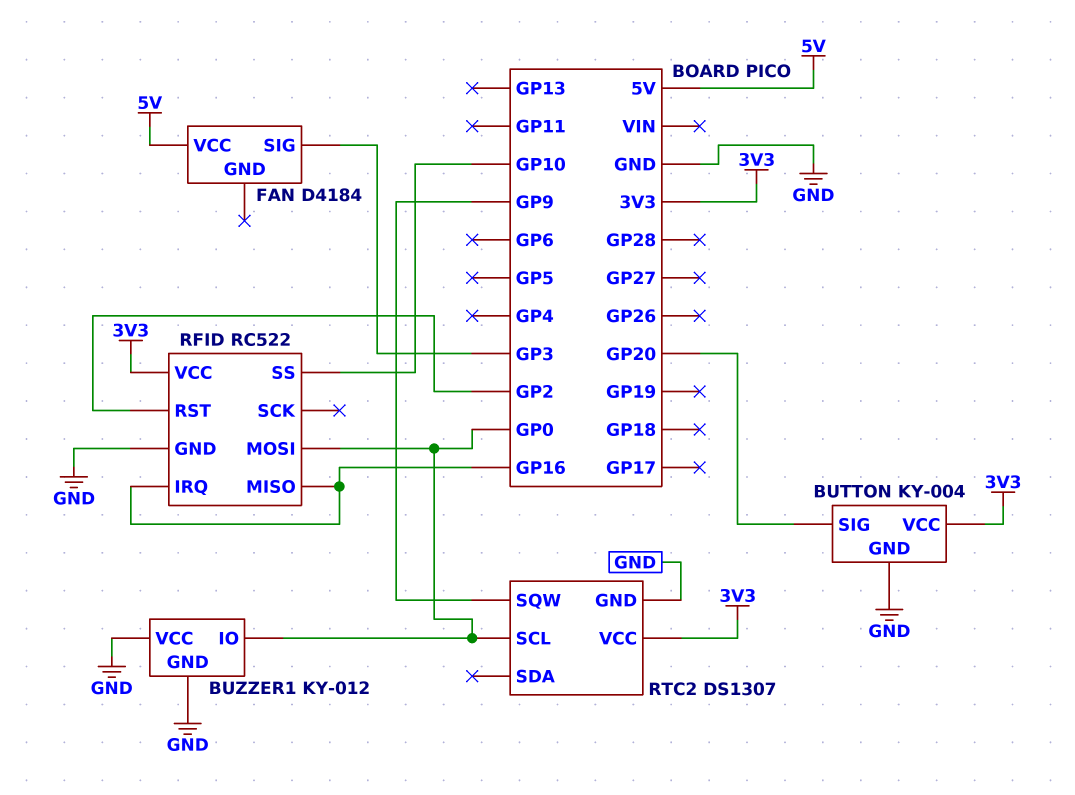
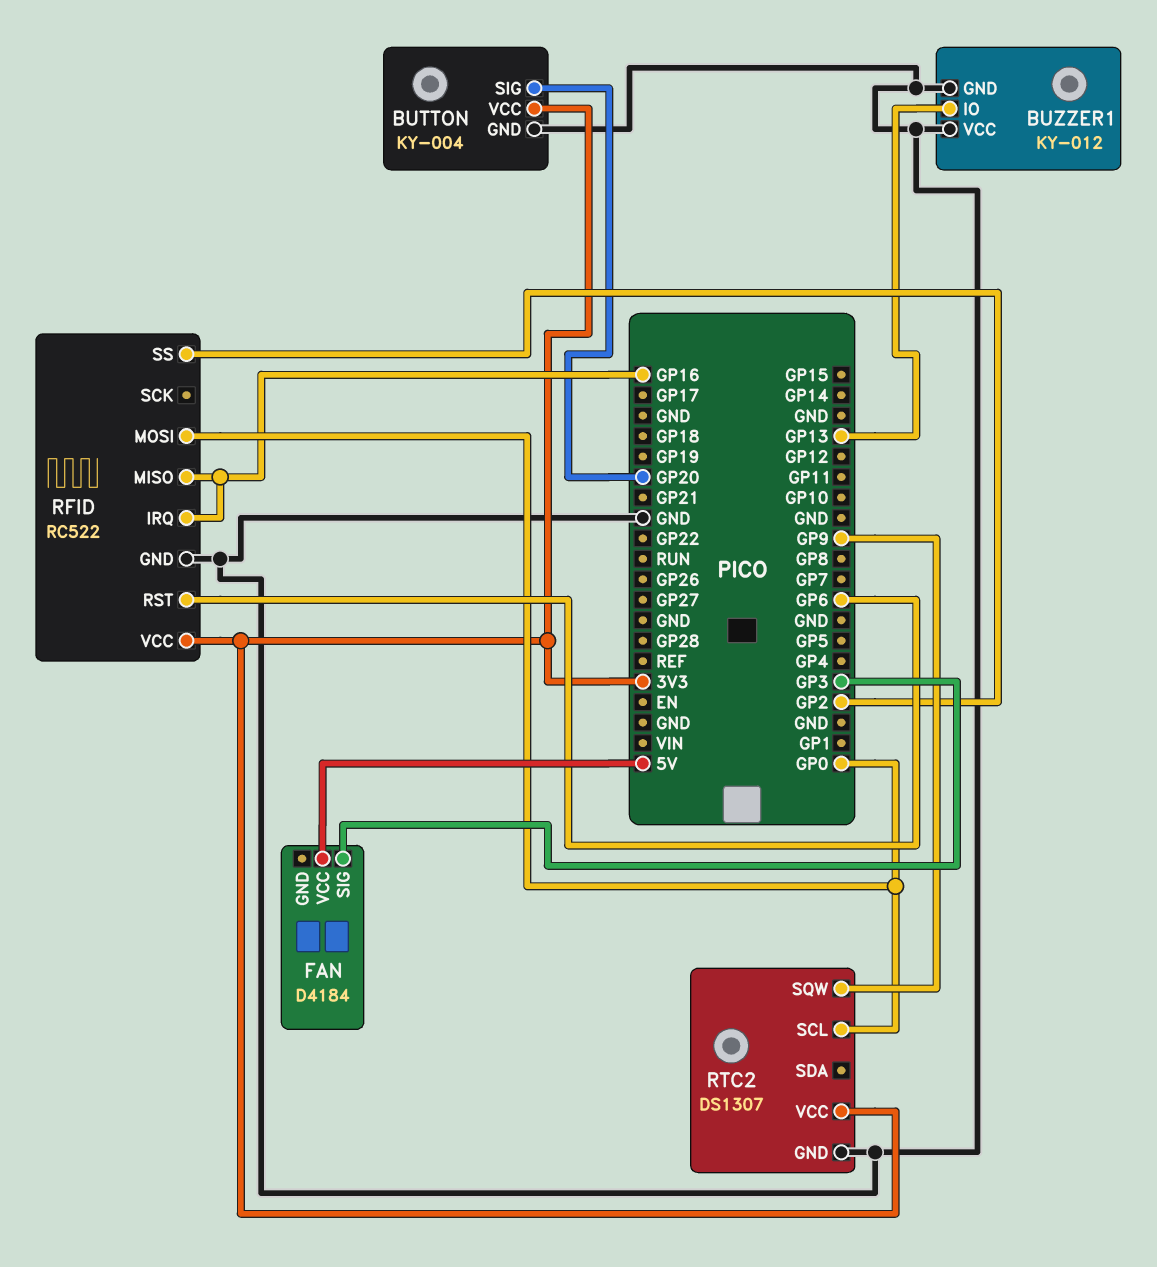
BUZZER1 pin IO: GP0 -> GP13
RFID pin RST: GP2 -> GP6
RFID pin SS: GP10 -> GP2

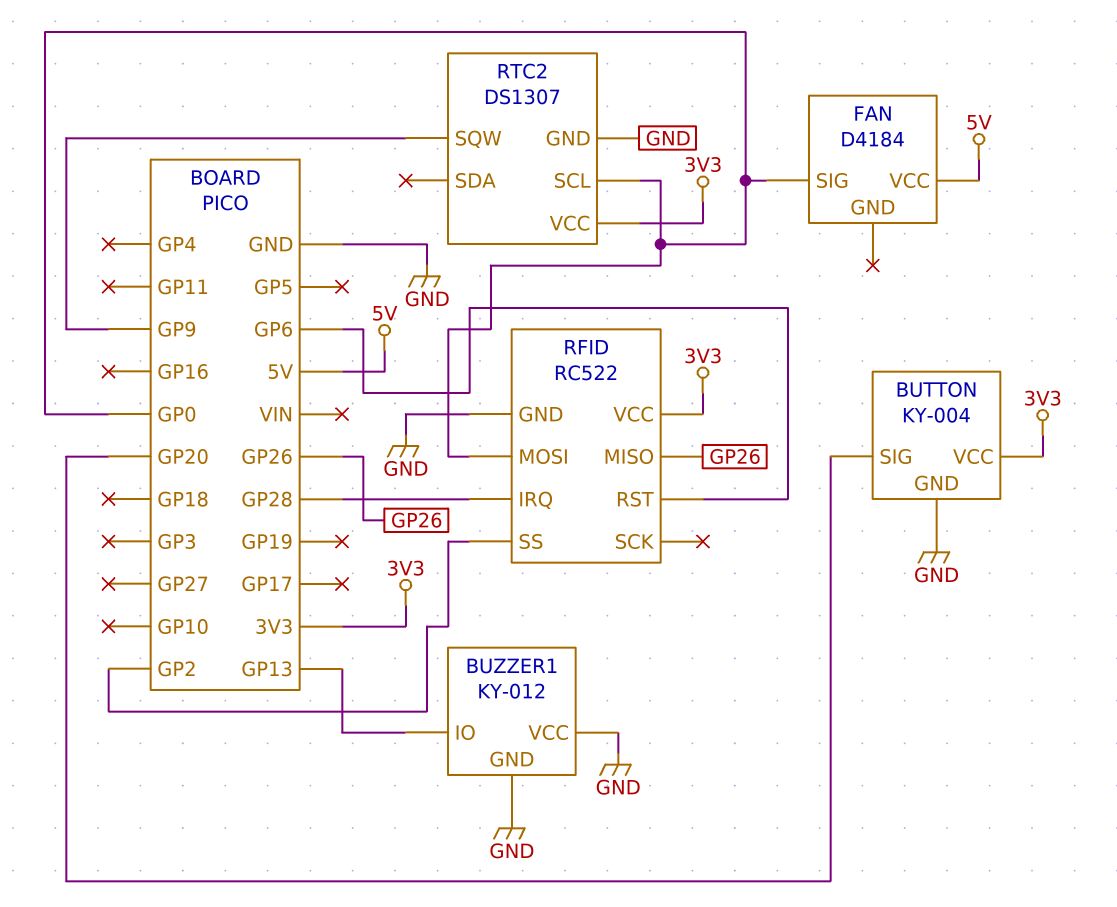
FAN pin SIG: GP3 -> GP0
RFID pin IRQ: GP16 -> GP28
RFID pin MISO: GP16 -> GP26

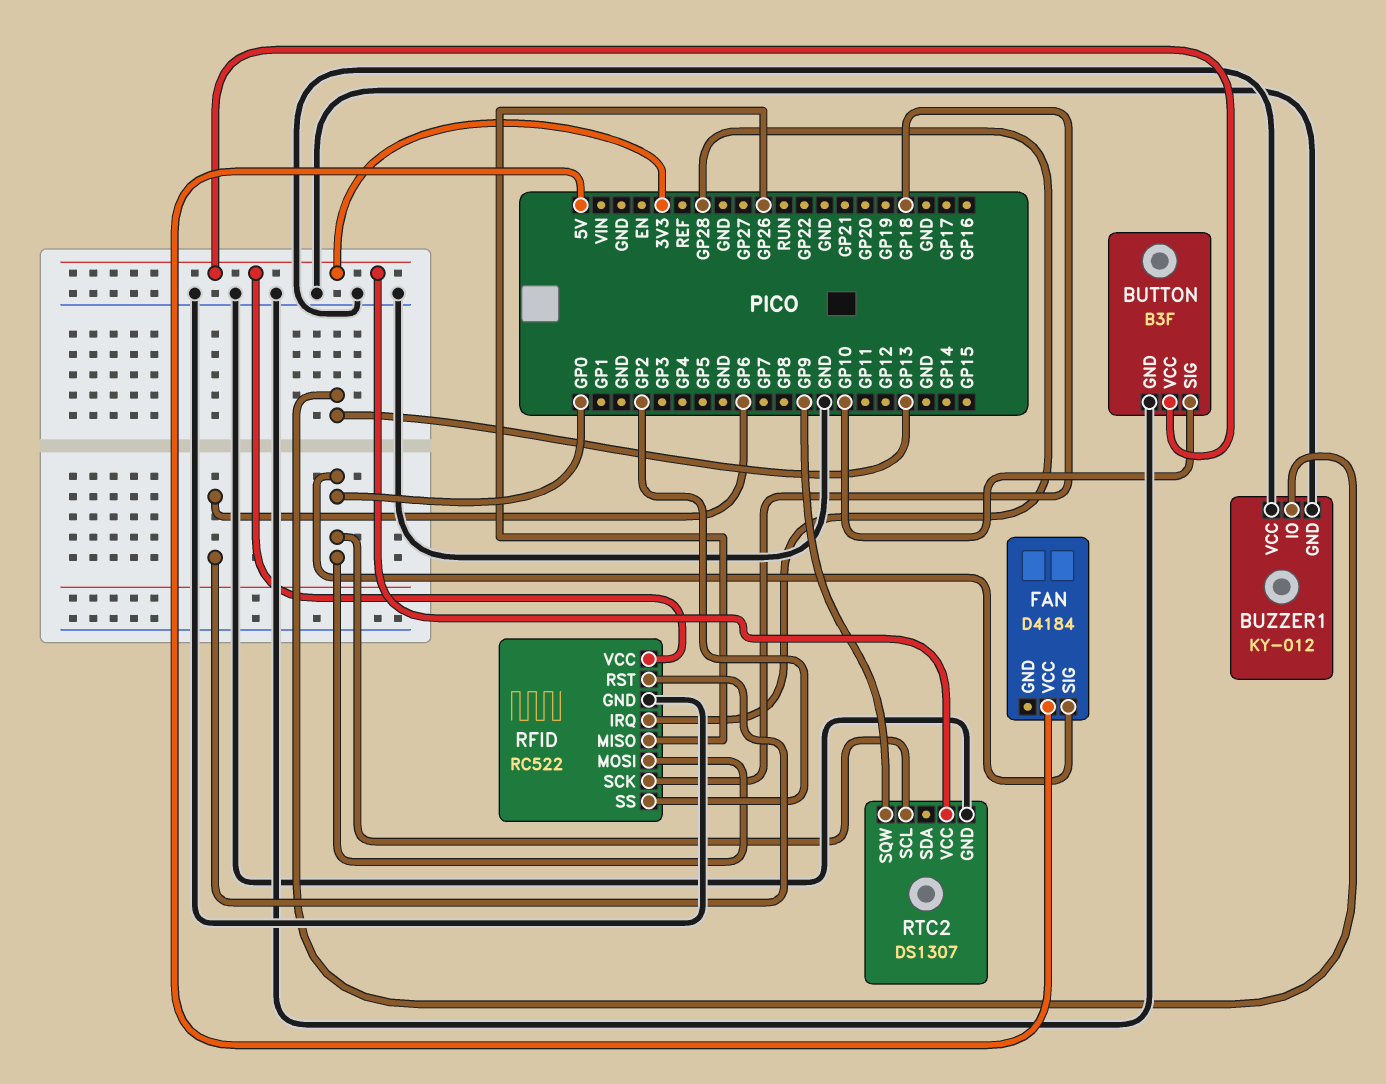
BUTTON: KY-004 -> B3F
BUTTON pin SIG: GP20 -> GP10
RFID pin SCK: none -> GP18

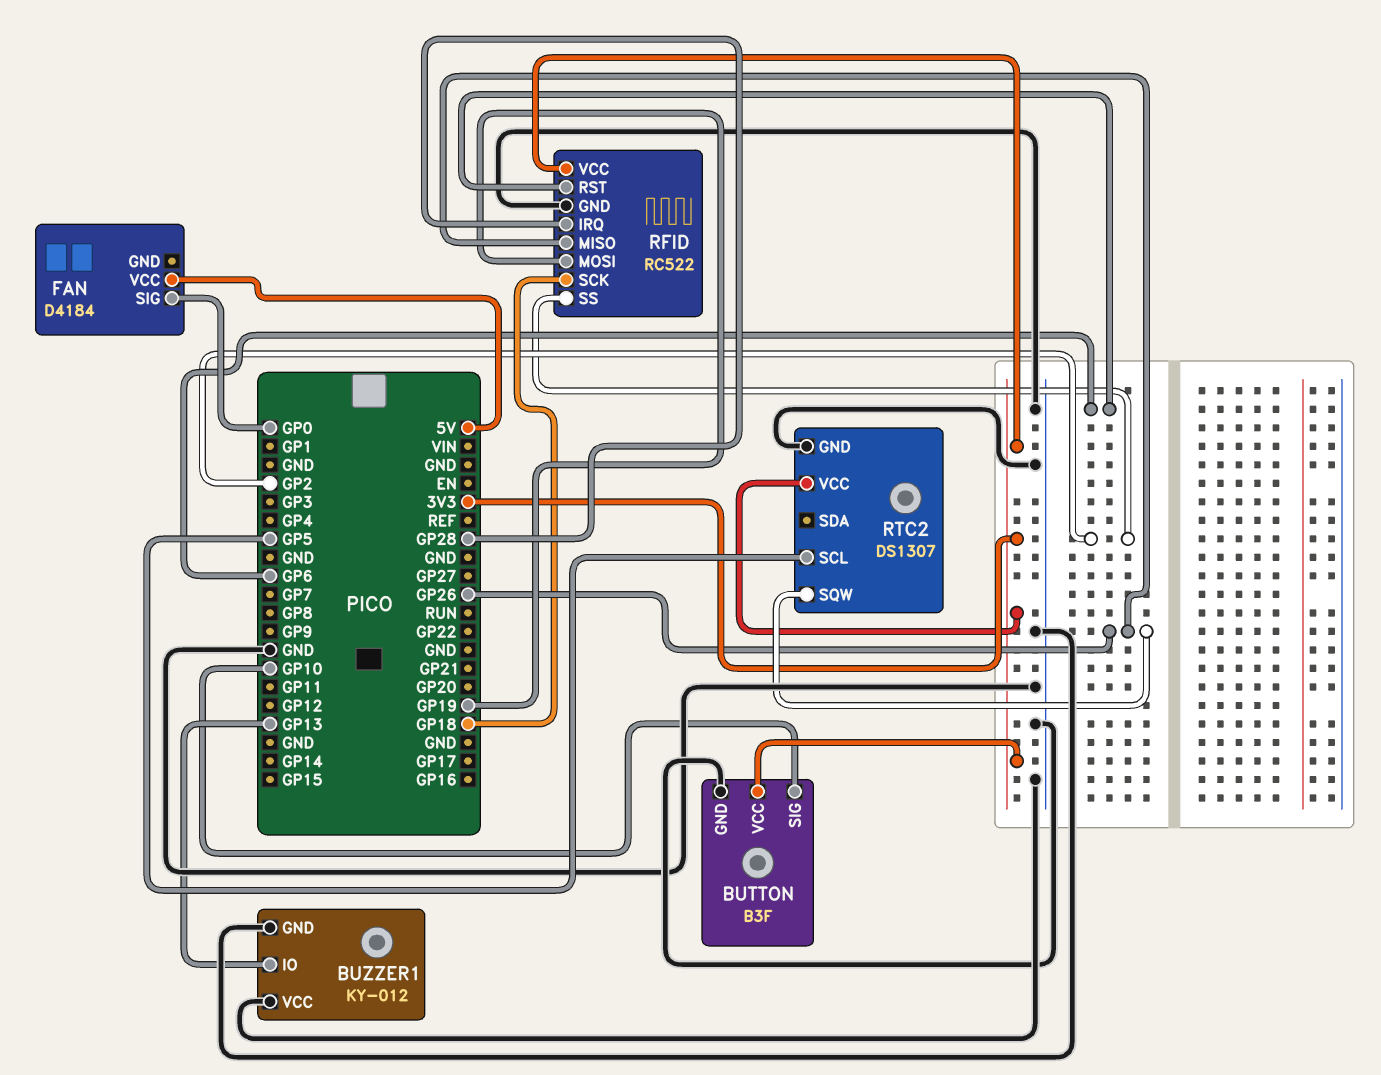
RFID pin MOSI: GP0 -> GP19
RTC2 pin SCL: GP0 -> GP5
RTC2 pin SQW: GP9 -> GP26

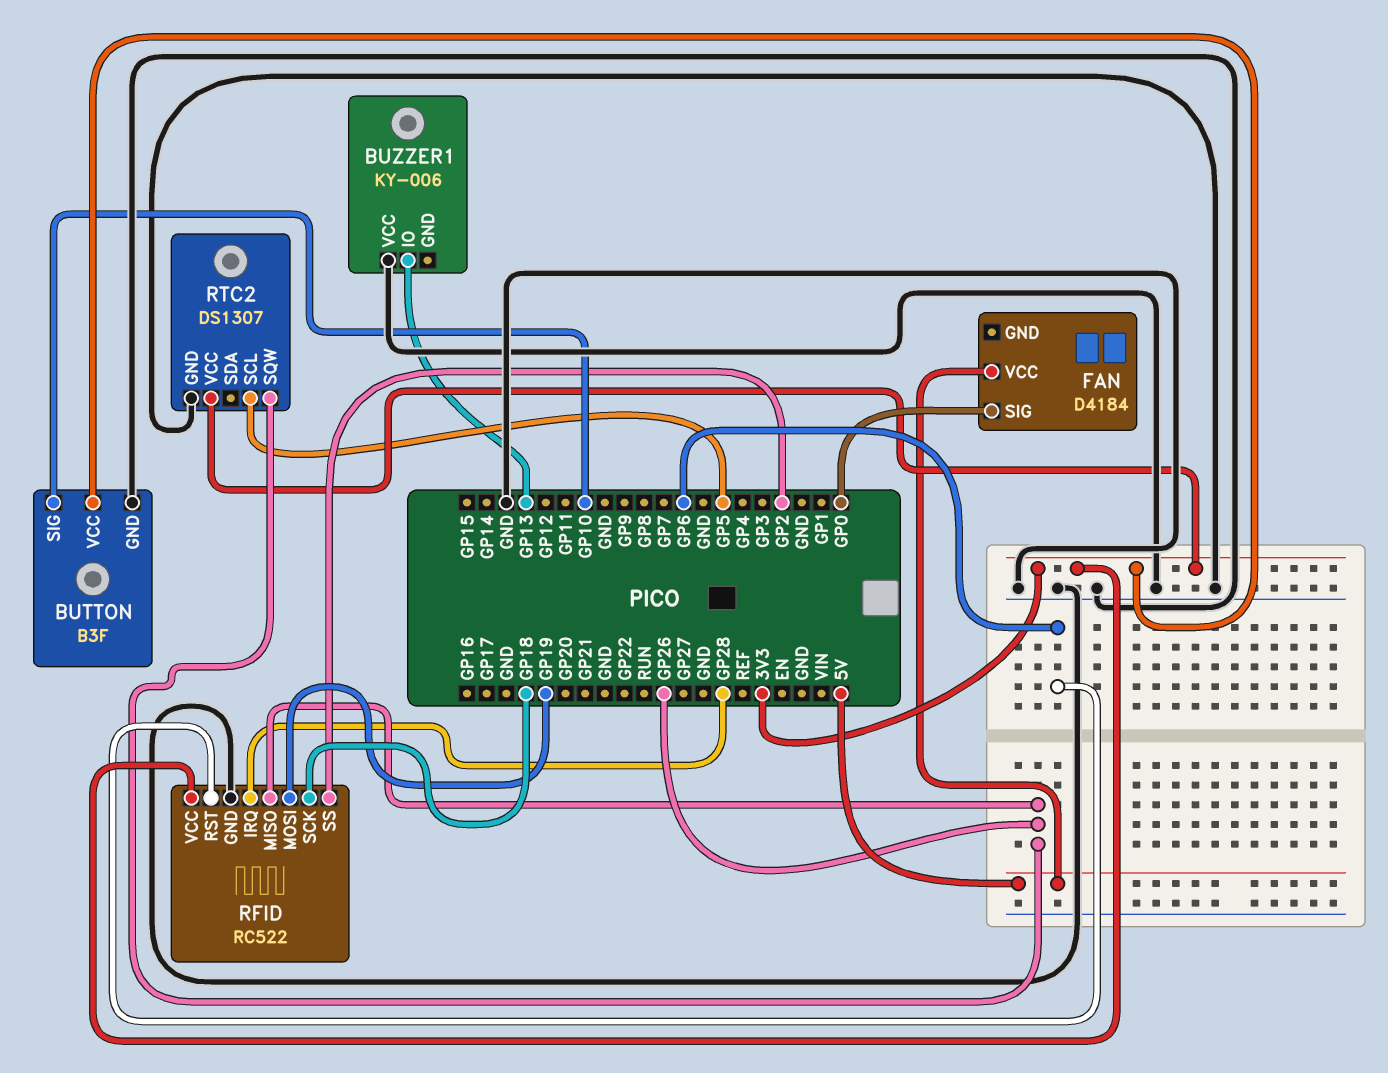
BUZZER1: KY-012 -> KY-006
BUZZER1 pin GND: GND -> none

